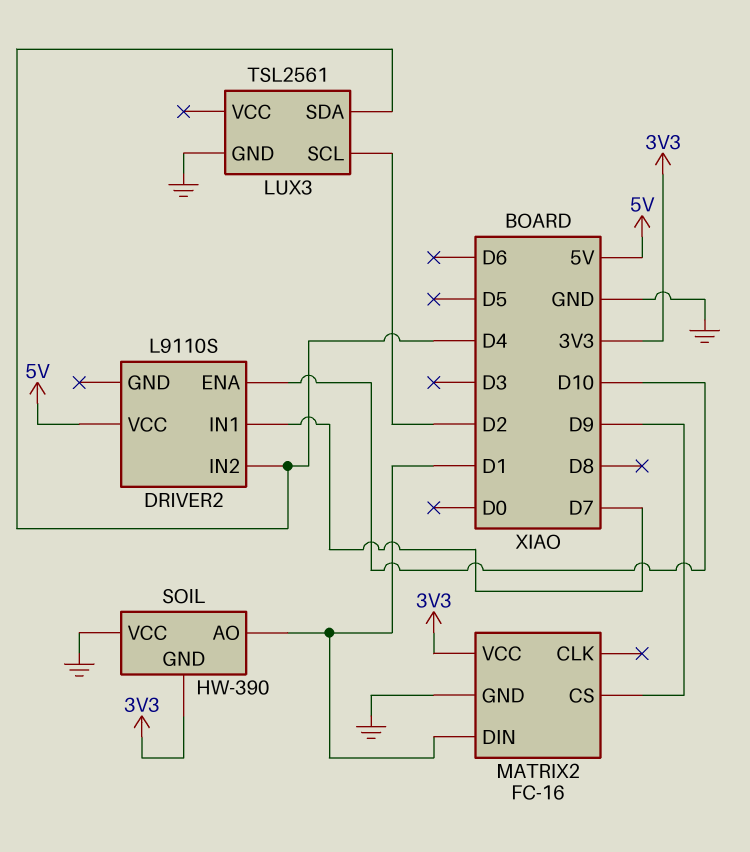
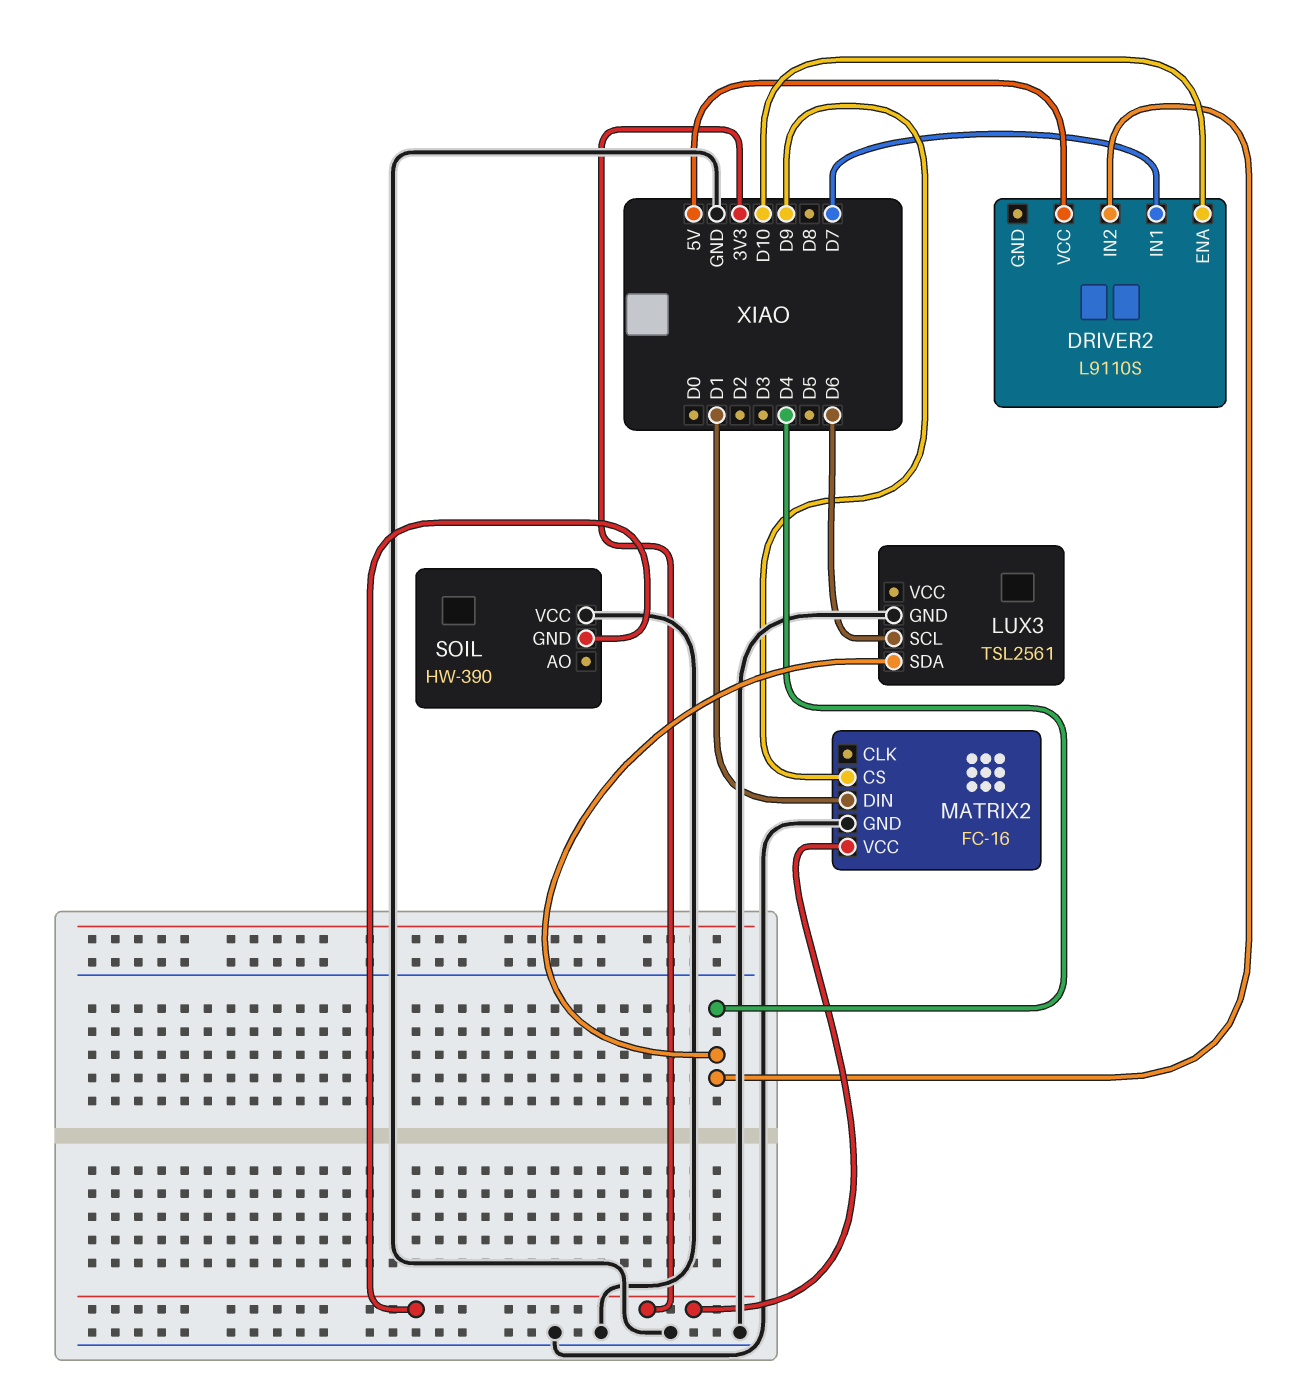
LUX3 pin SCL: D2 -> D6
SOIL pin AO: D1 -> none

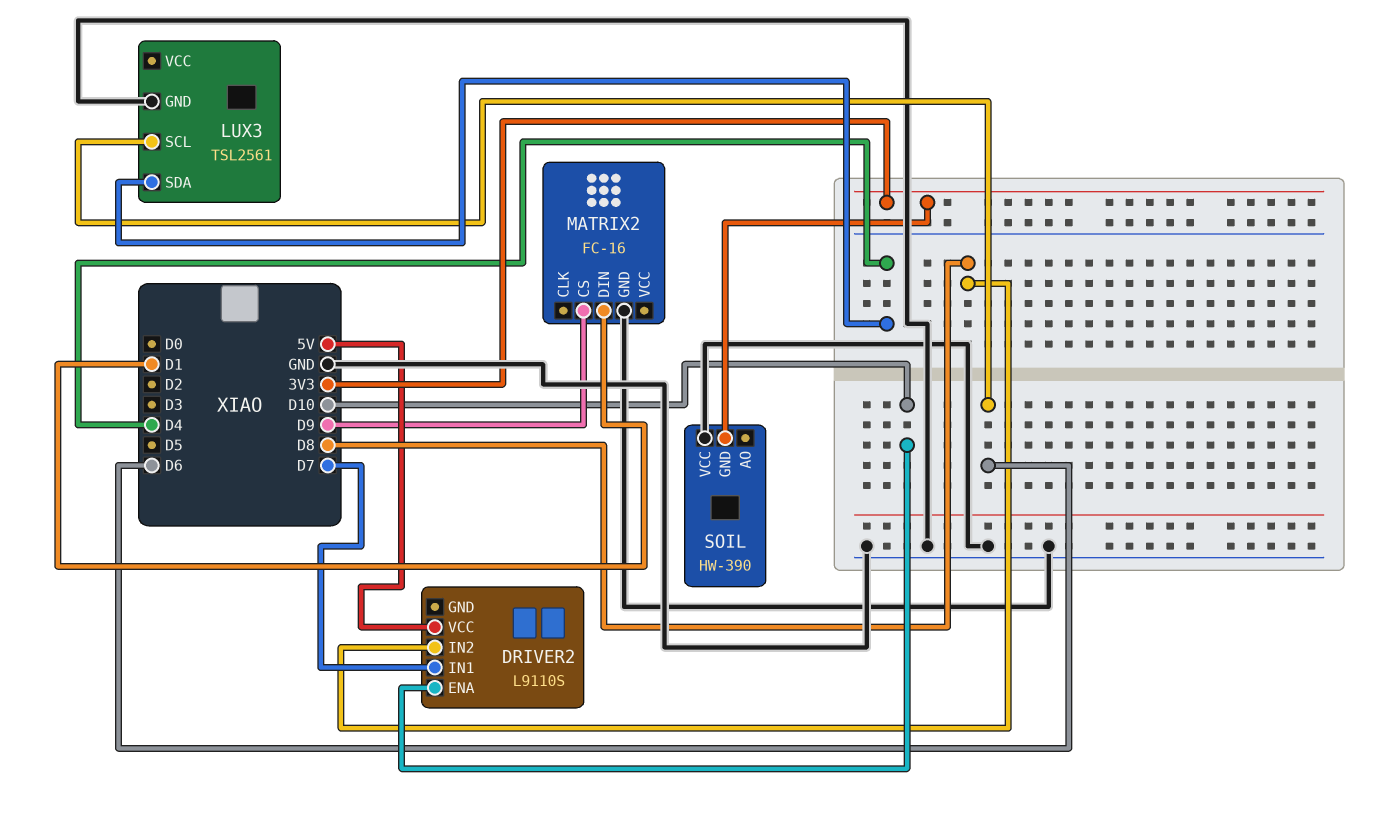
DRIVER2 pin IN2: D4 -> D8
MATRIX2 pin VCC: 3V3 -> none

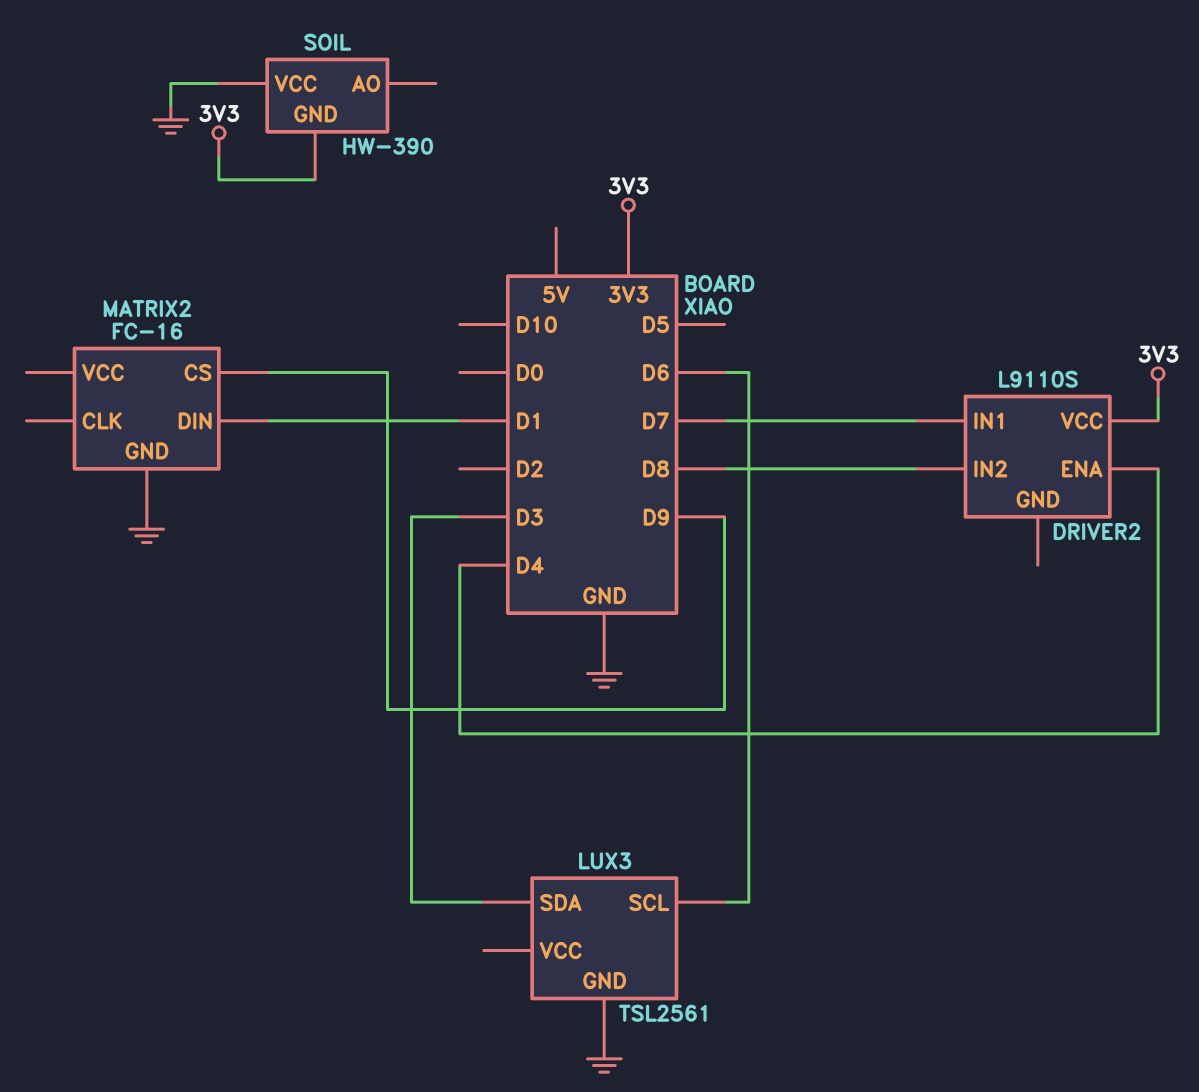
DRIVER2 pin ENA: D10 -> D4
DRIVER2 pin VCC: 5V -> 3V3
LUX3 pin SDA: D4 -> D3

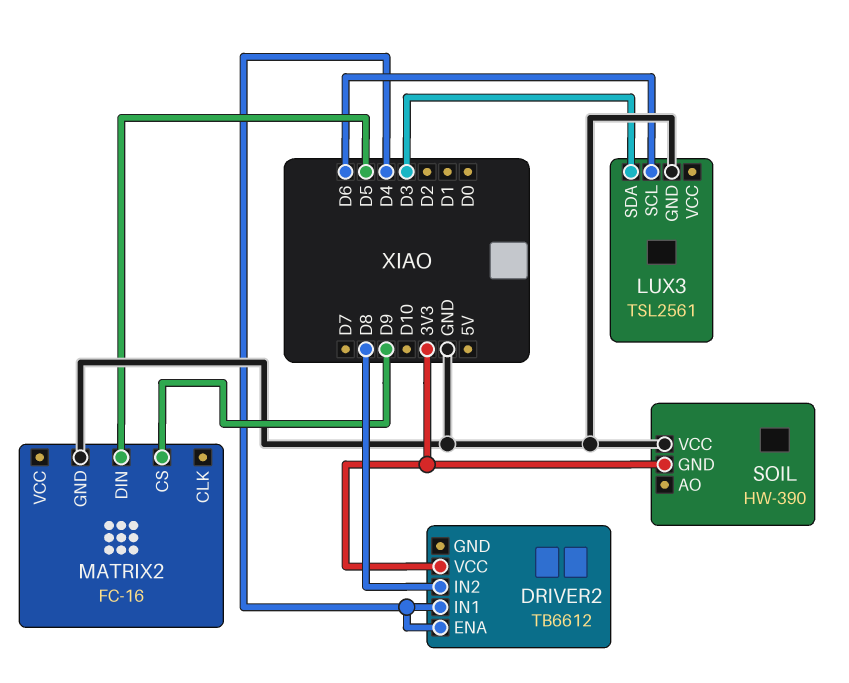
DRIVER2: L9110S -> TB6612
DRIVER2 pin IN1: D7 -> D4
MATRIX2 pin DIN: D1 -> D5

